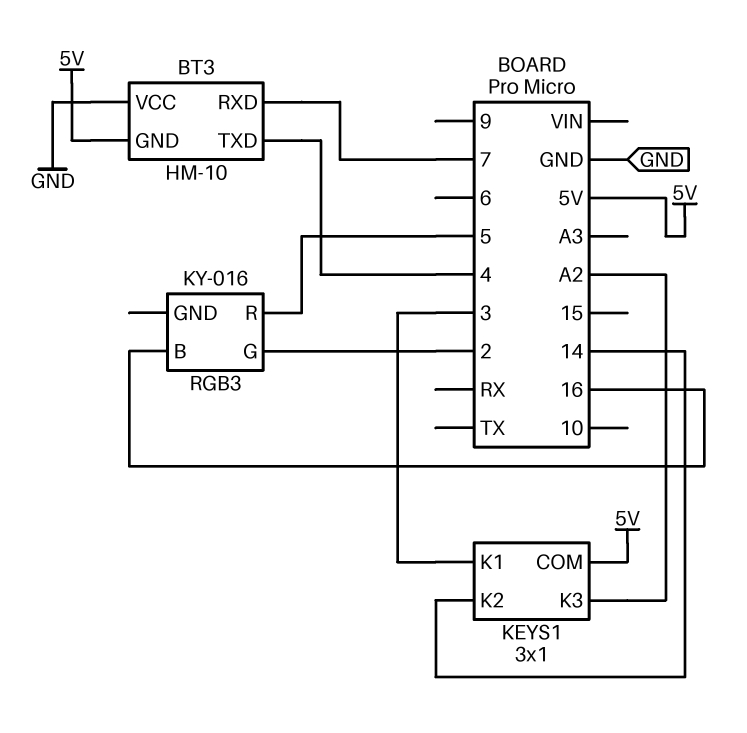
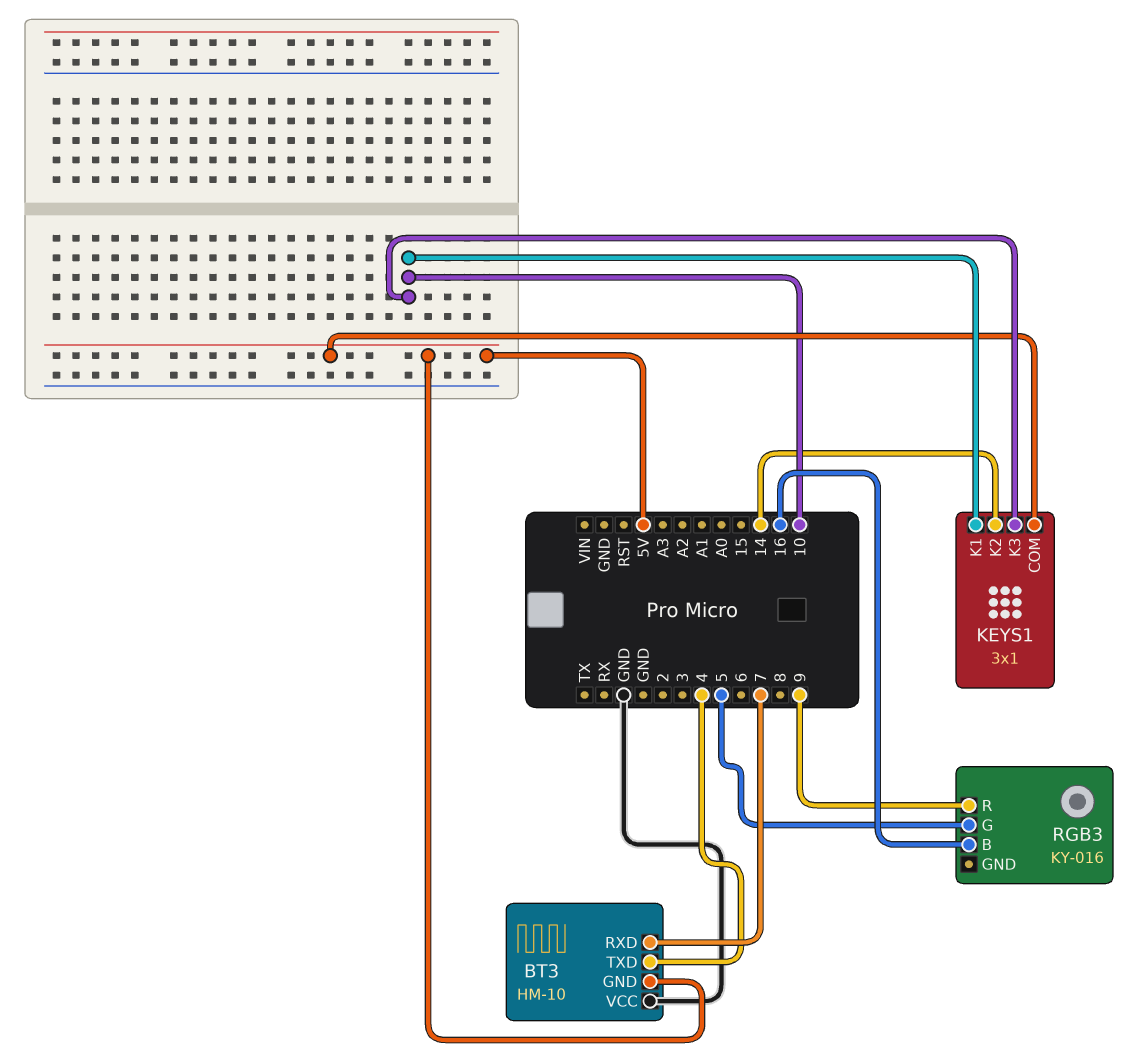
KEYS1 pin K1: 3 -> 10
KEYS1 pin K3: A2 -> 10
RGB3 pin G: 2 -> 5
RGB3 pin R: 5 -> 9

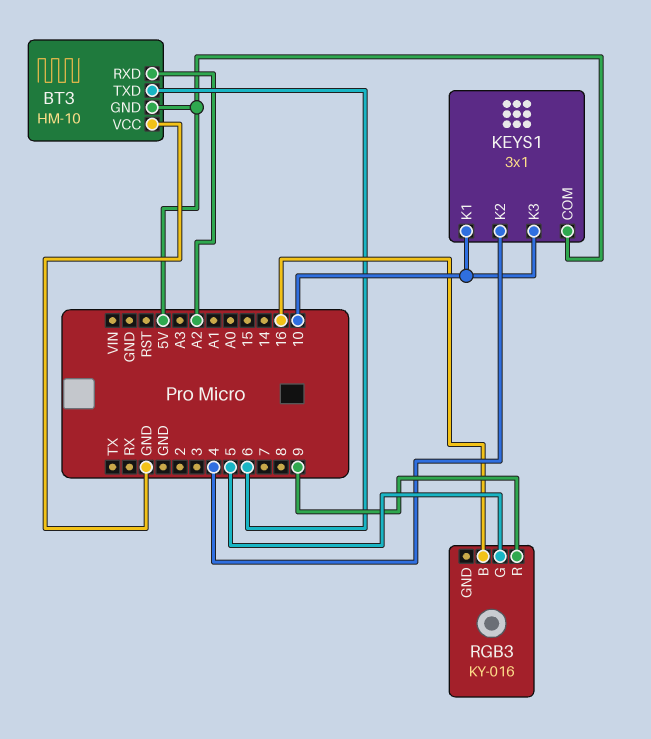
BT3 pin RXD: 7 -> A2
BT3 pin TXD: 4 -> 6
KEYS1 pin K2: 14 -> 4

